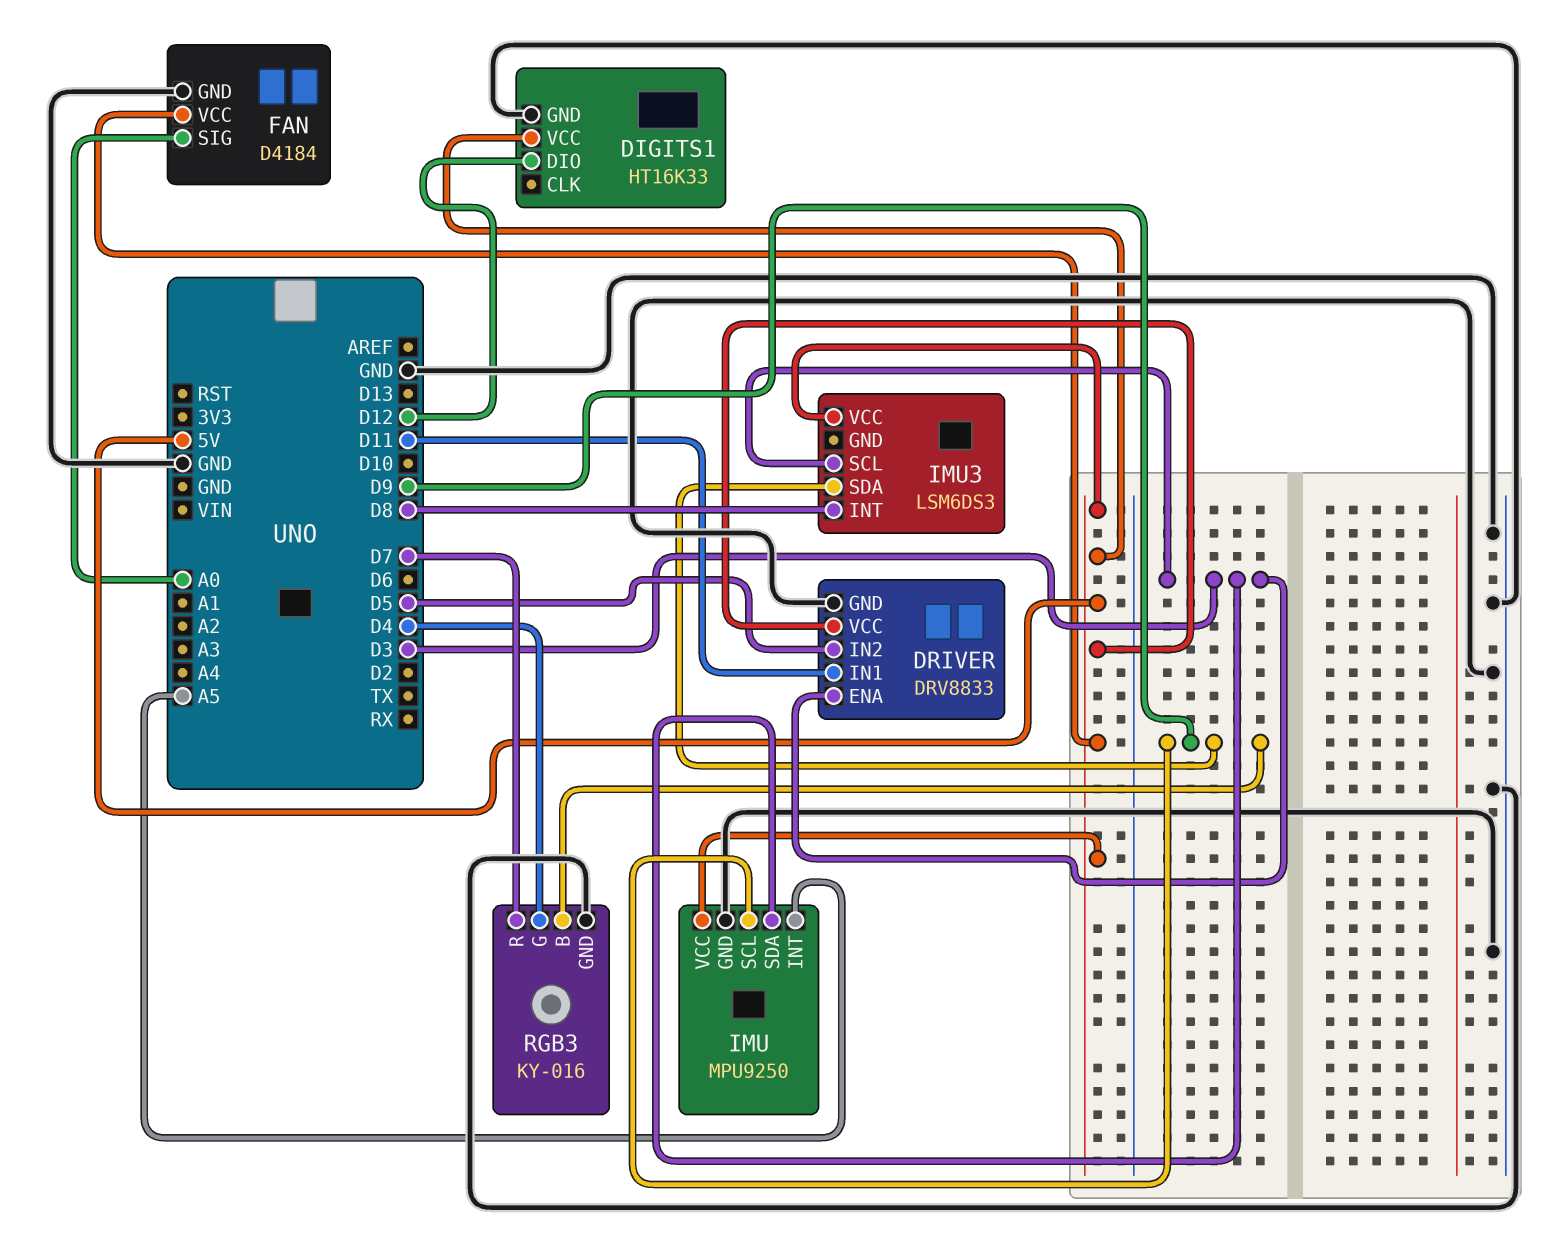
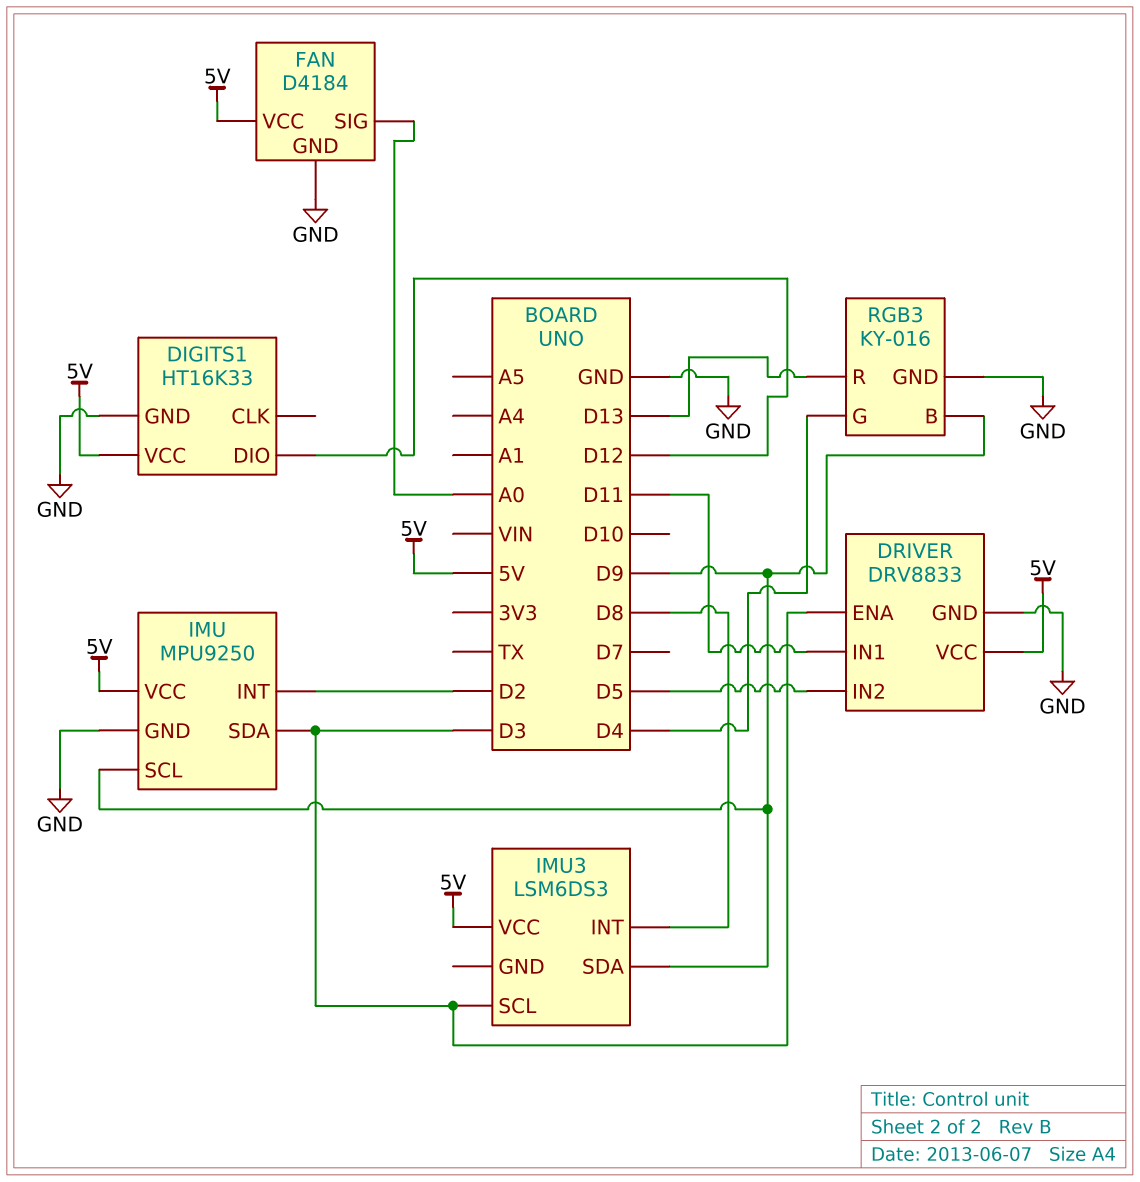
IMU pin INT: A5 -> D2
RGB3 pin R: D7 -> D13

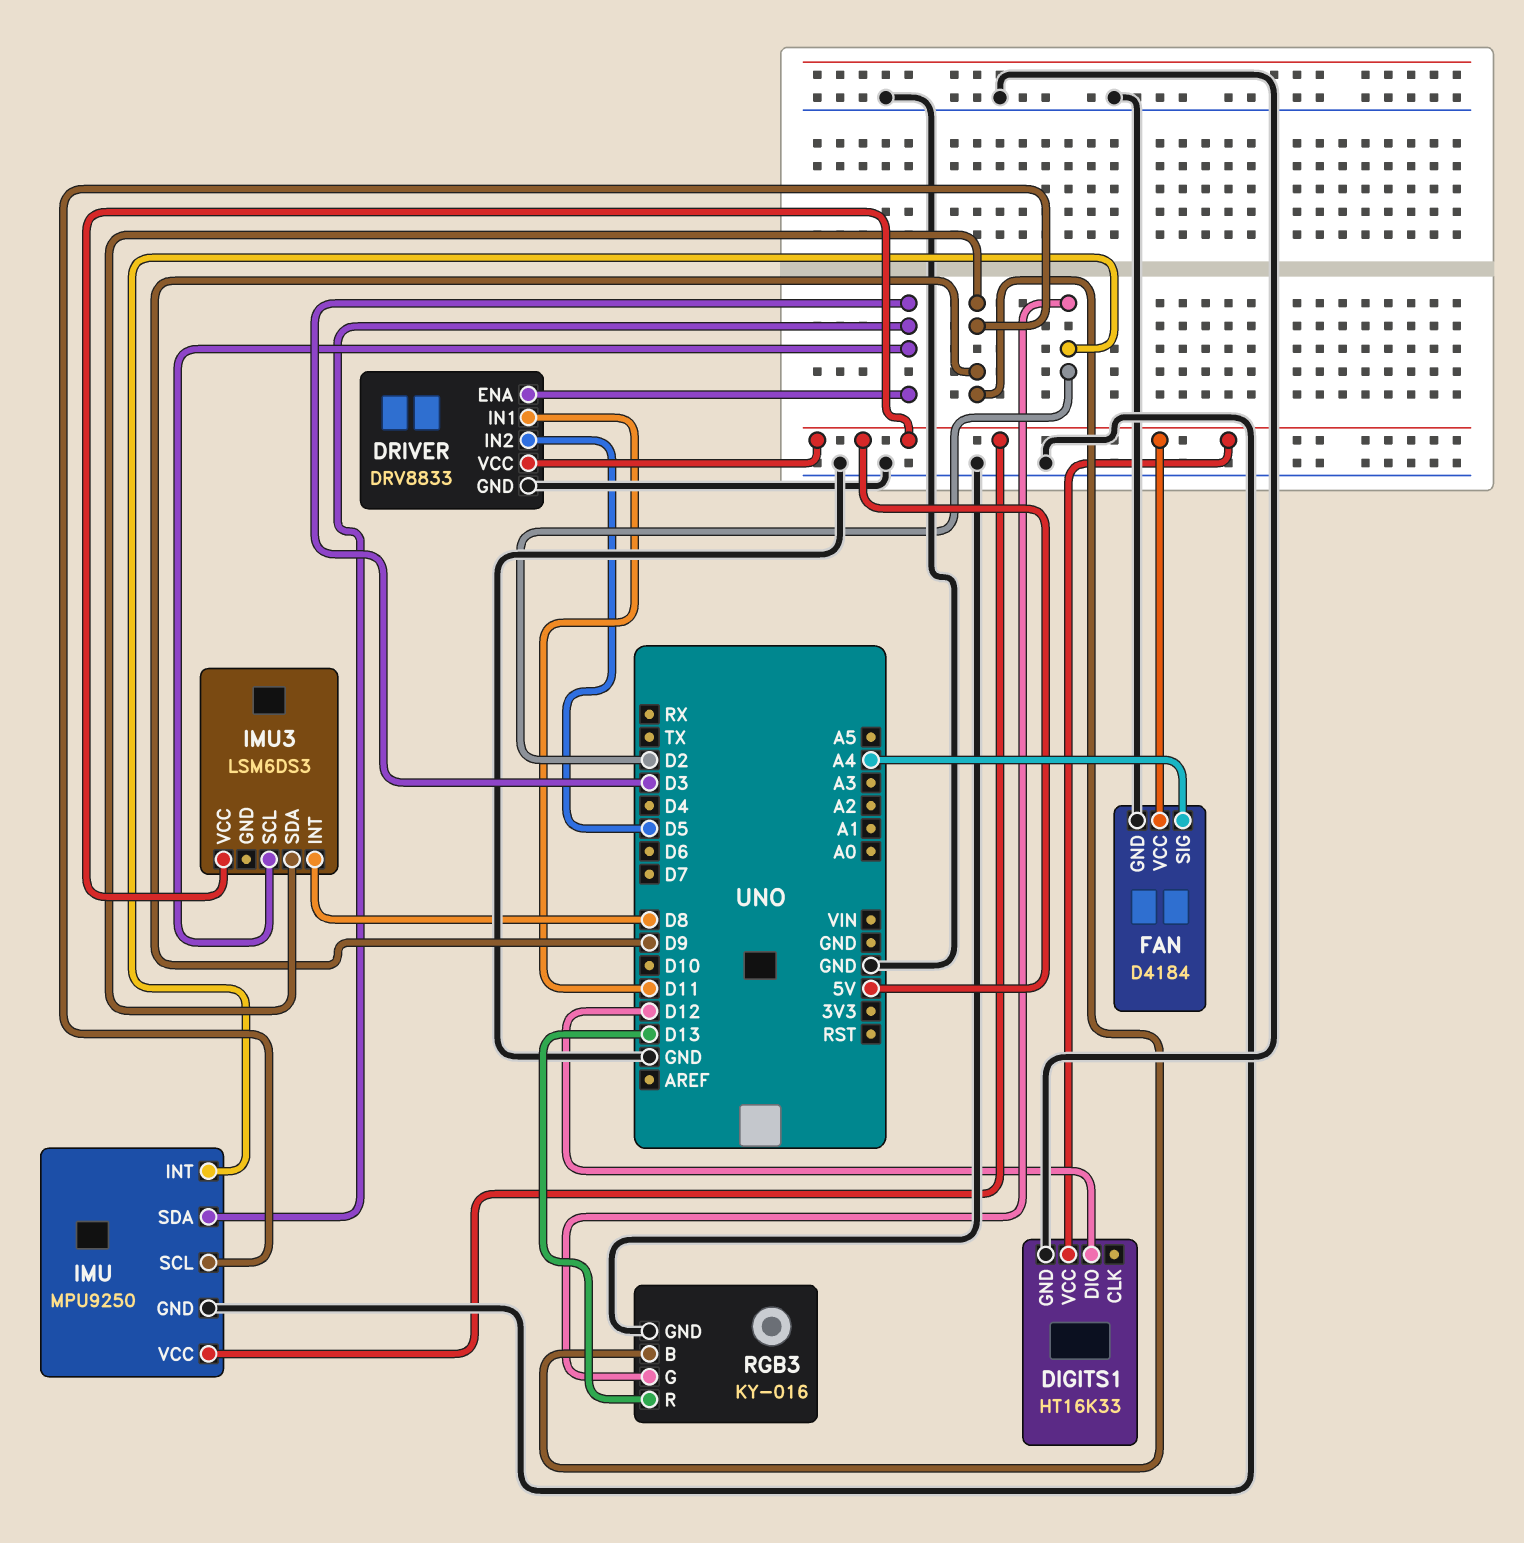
FAN pin SIG: A0 -> A4
RGB3 pin G: D4 -> D2

